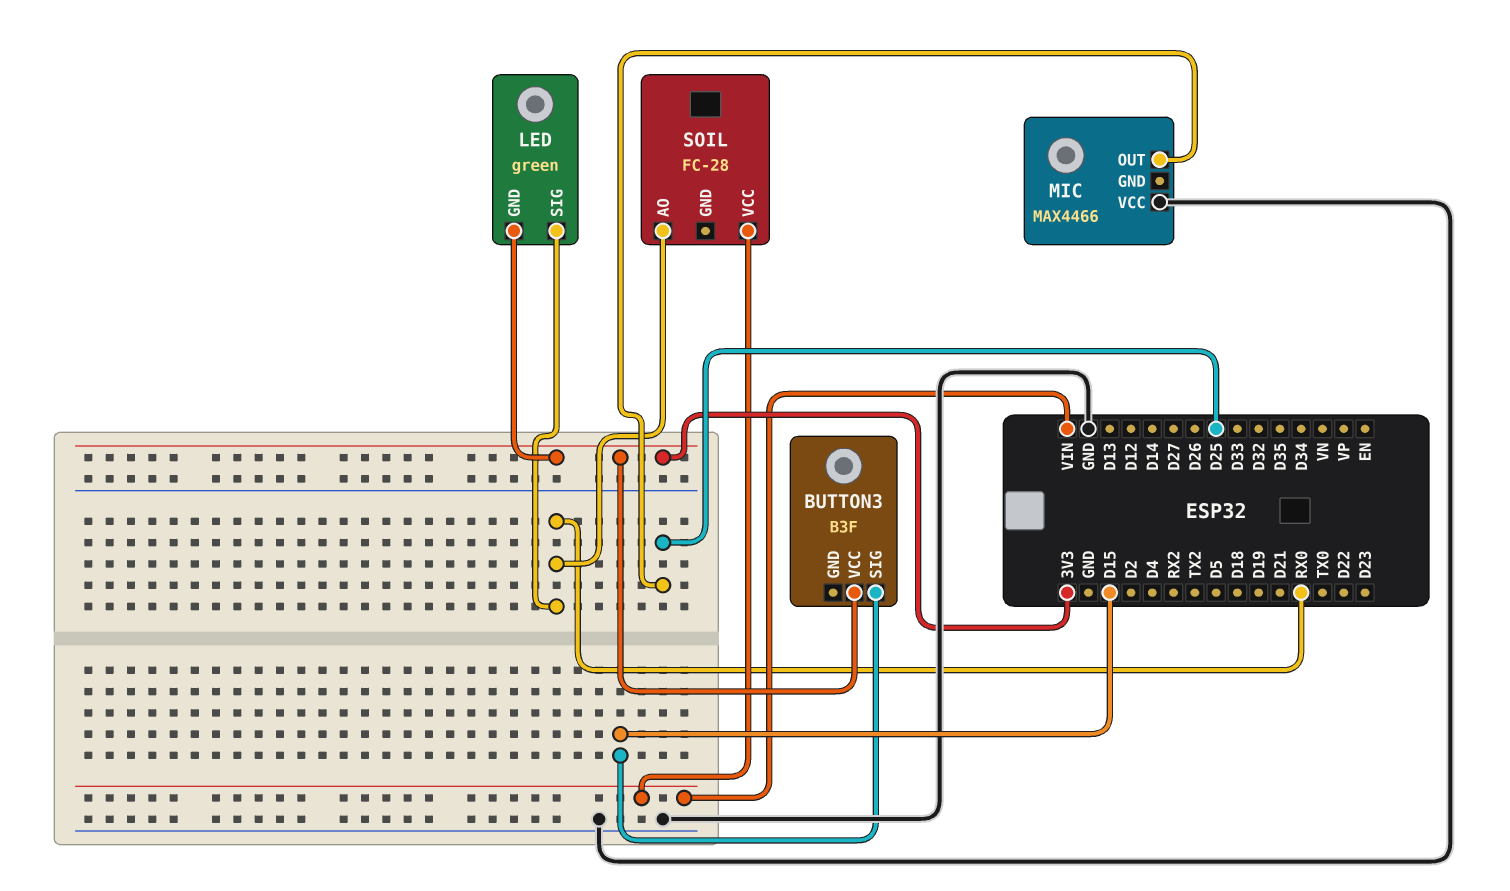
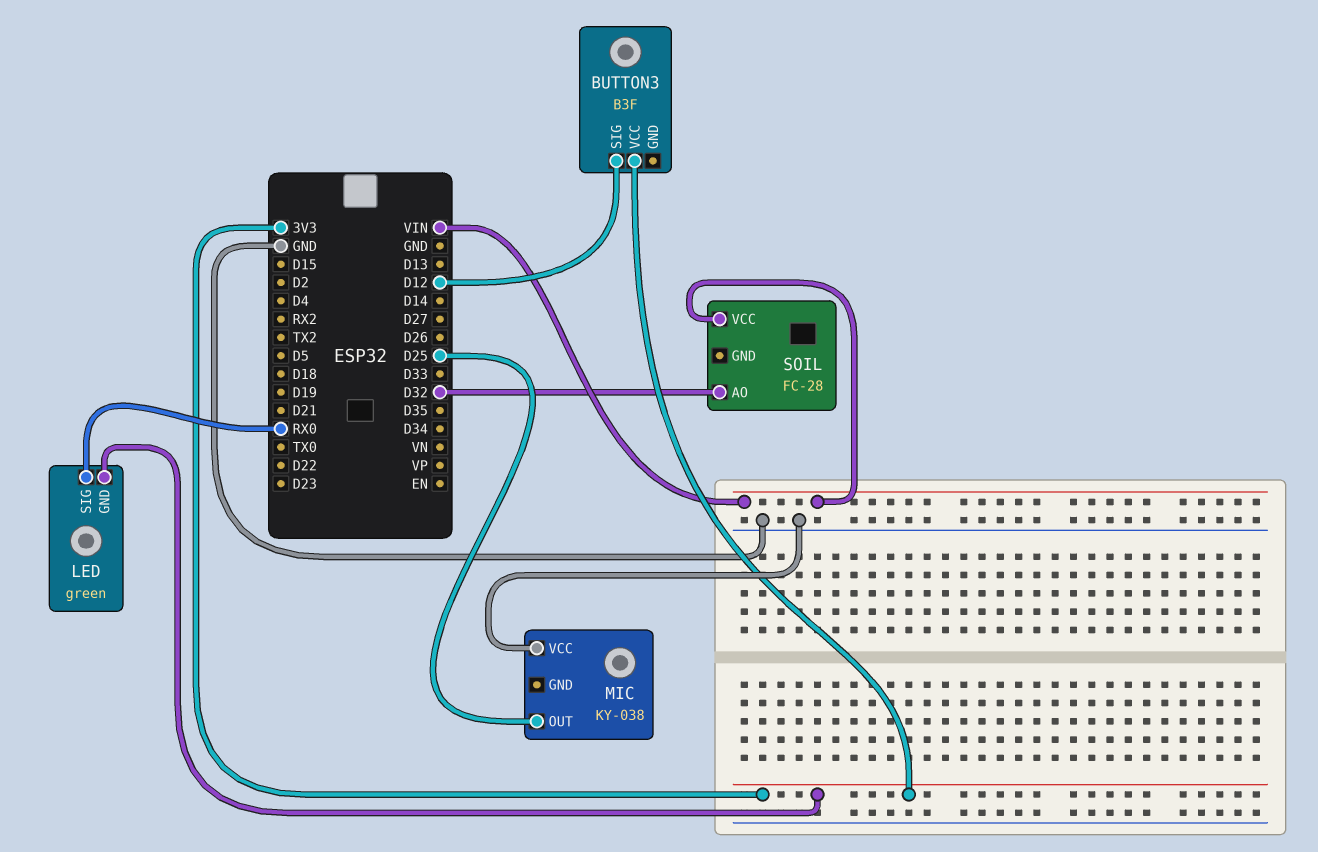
BUTTON3 pin SIG: D15 -> D12
MIC: MAX4466 -> KY-038
SOIL pin AO: RX0 -> D32

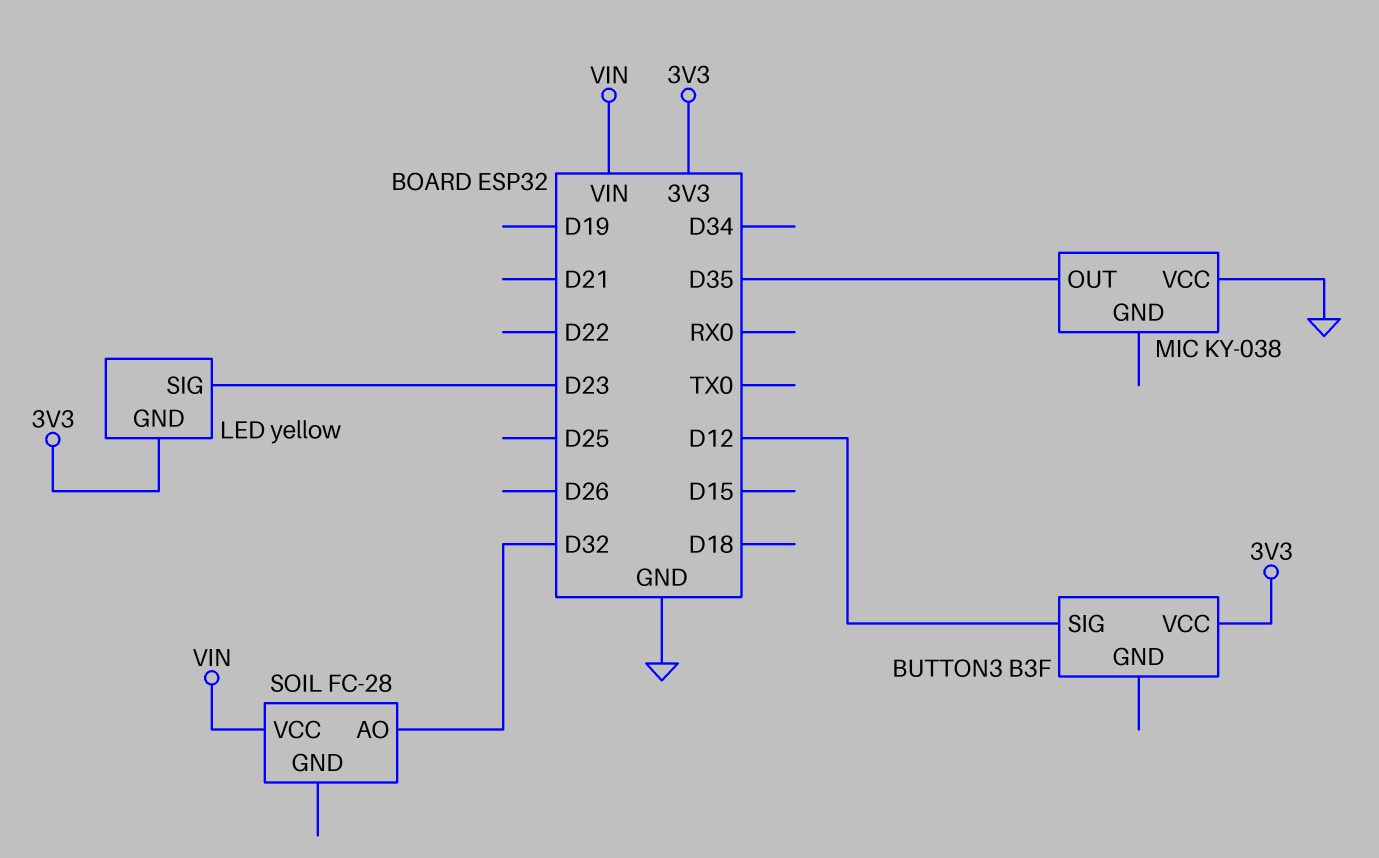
LED: green -> yellow
LED pin SIG: RX0 -> D23
MIC pin OUT: D25 -> D35

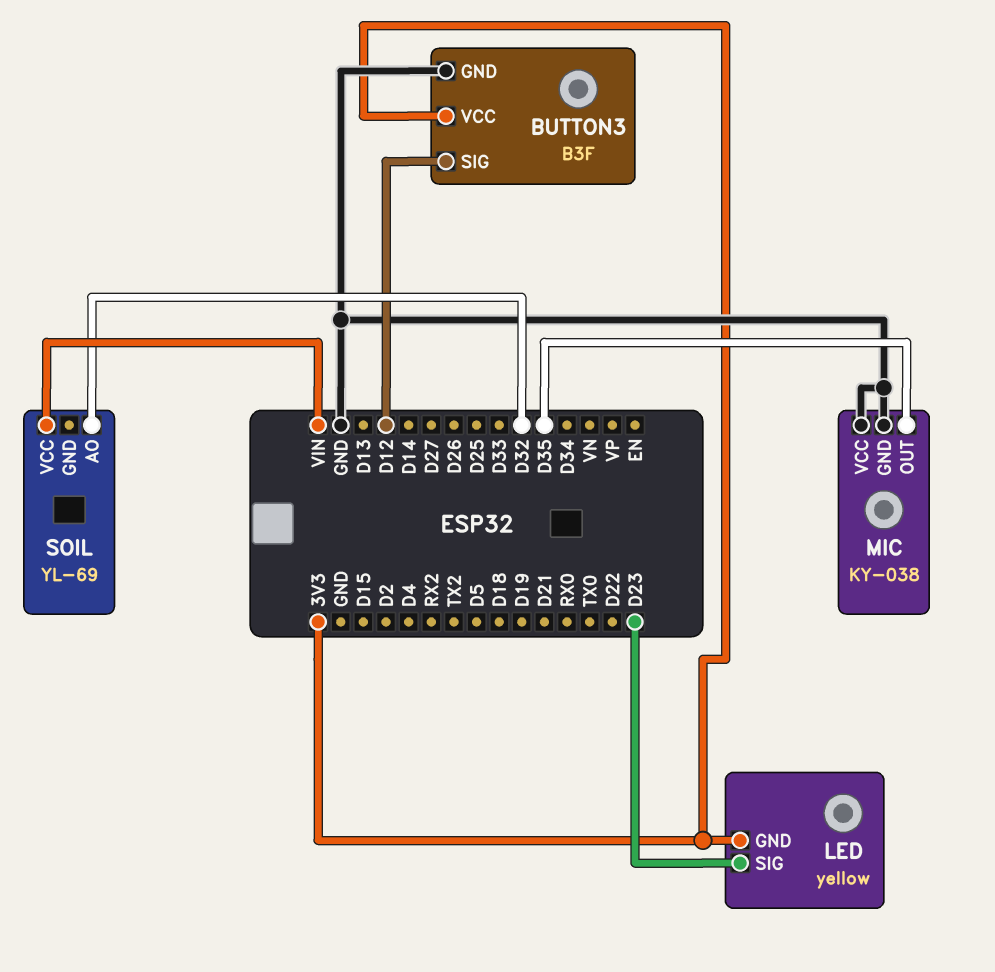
BUTTON3 pin GND: none -> GND
MIC pin GND: none -> GND
SOIL: FC-28 -> YL-69

